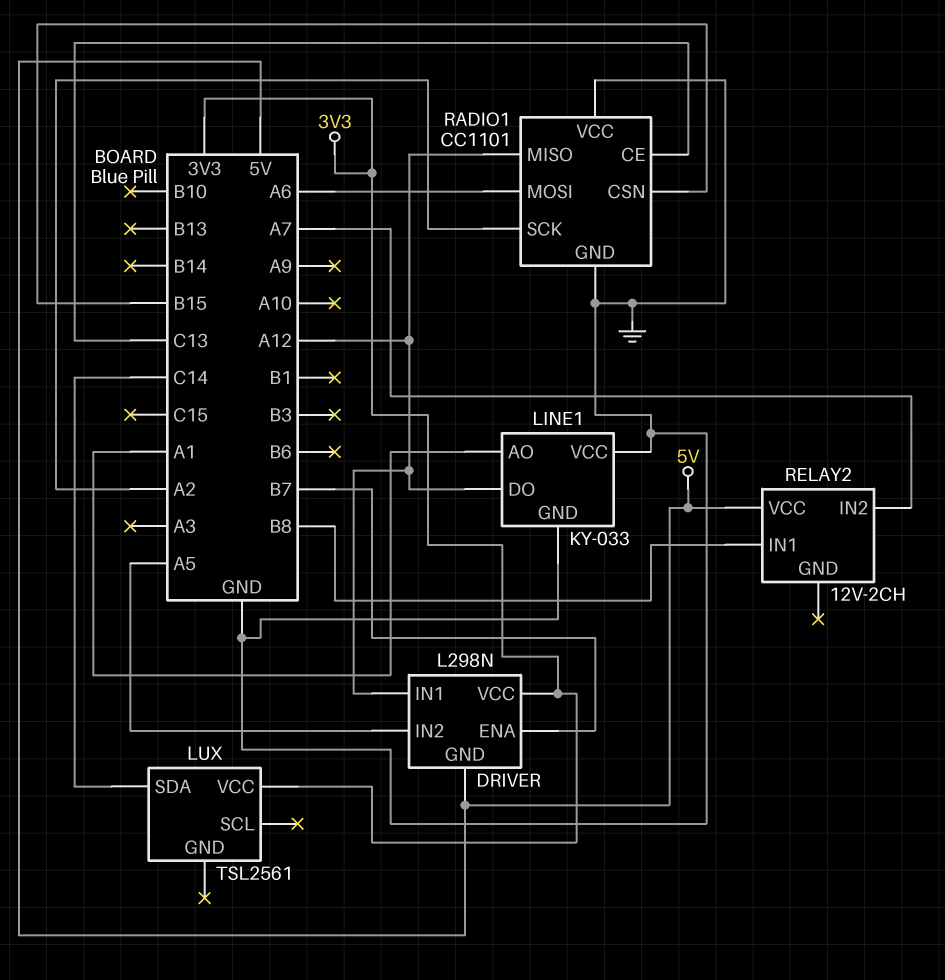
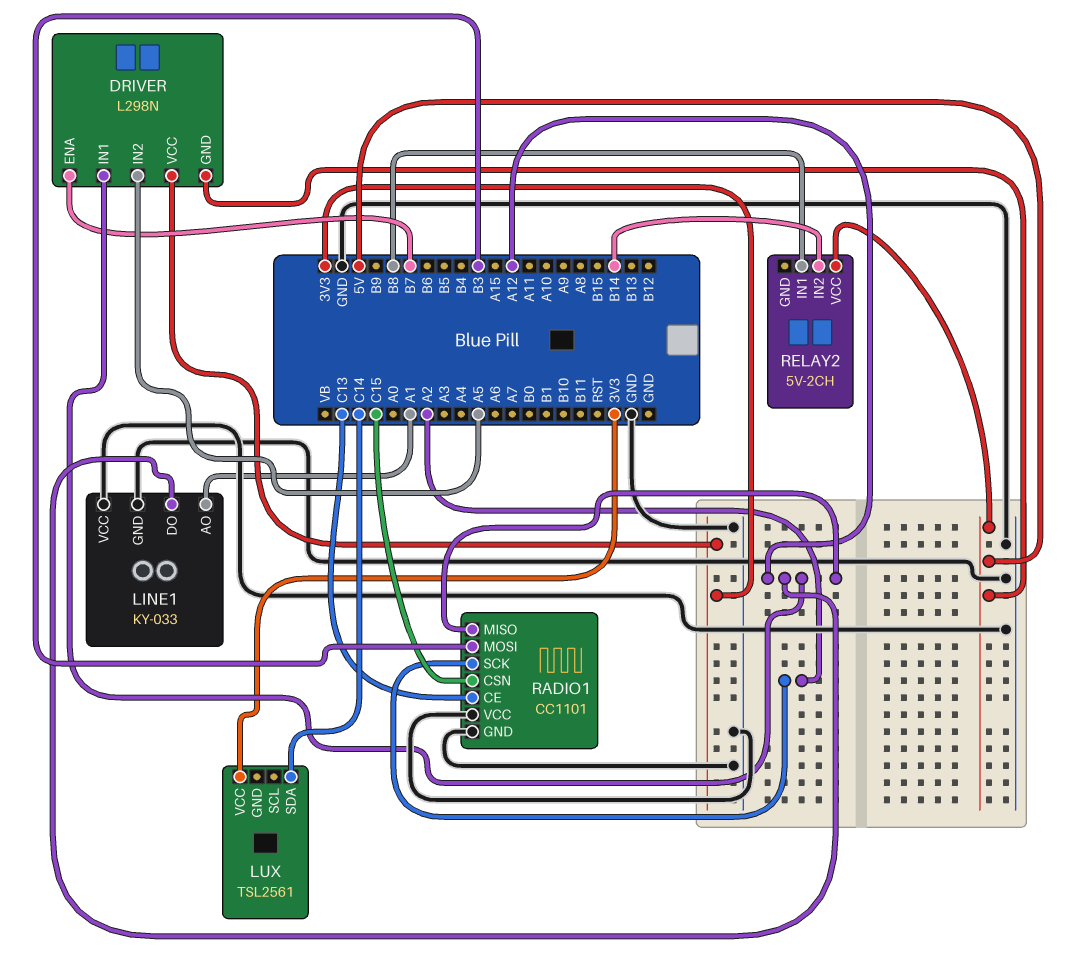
RADIO1 pin CSN: B15 -> C15
RADIO1 pin MOSI: A6 -> B3
RELAY2: 12V-2CH -> 5V-2CH
RELAY2 pin IN2: A7 -> B14

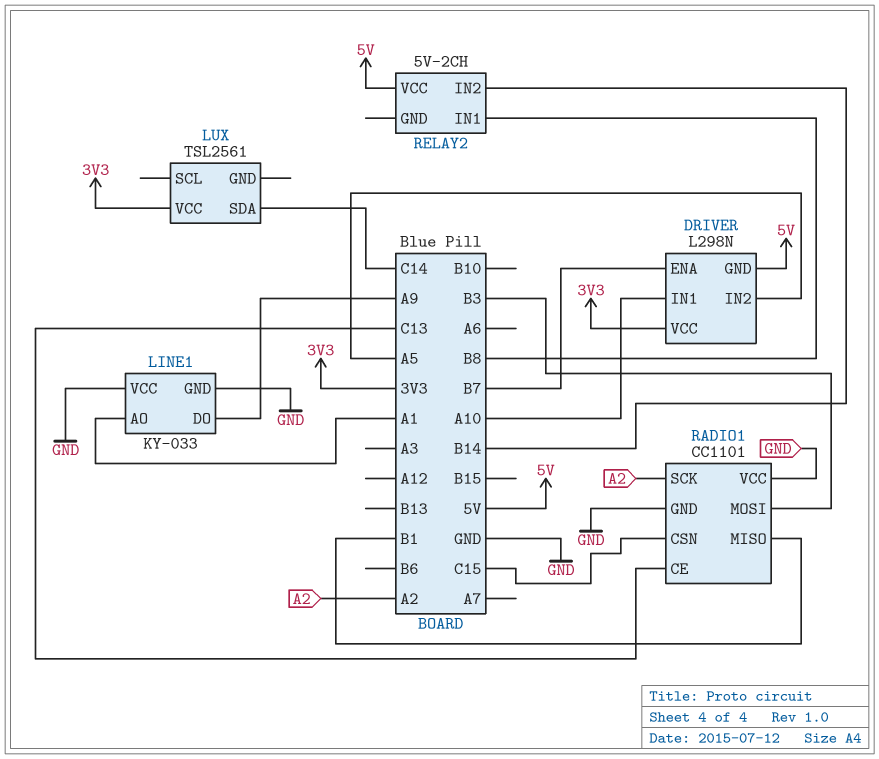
DRIVER pin IN1: A12 -> A10
LINE1 pin DO: A12 -> A9
RADIO1 pin MISO: A12 -> B1

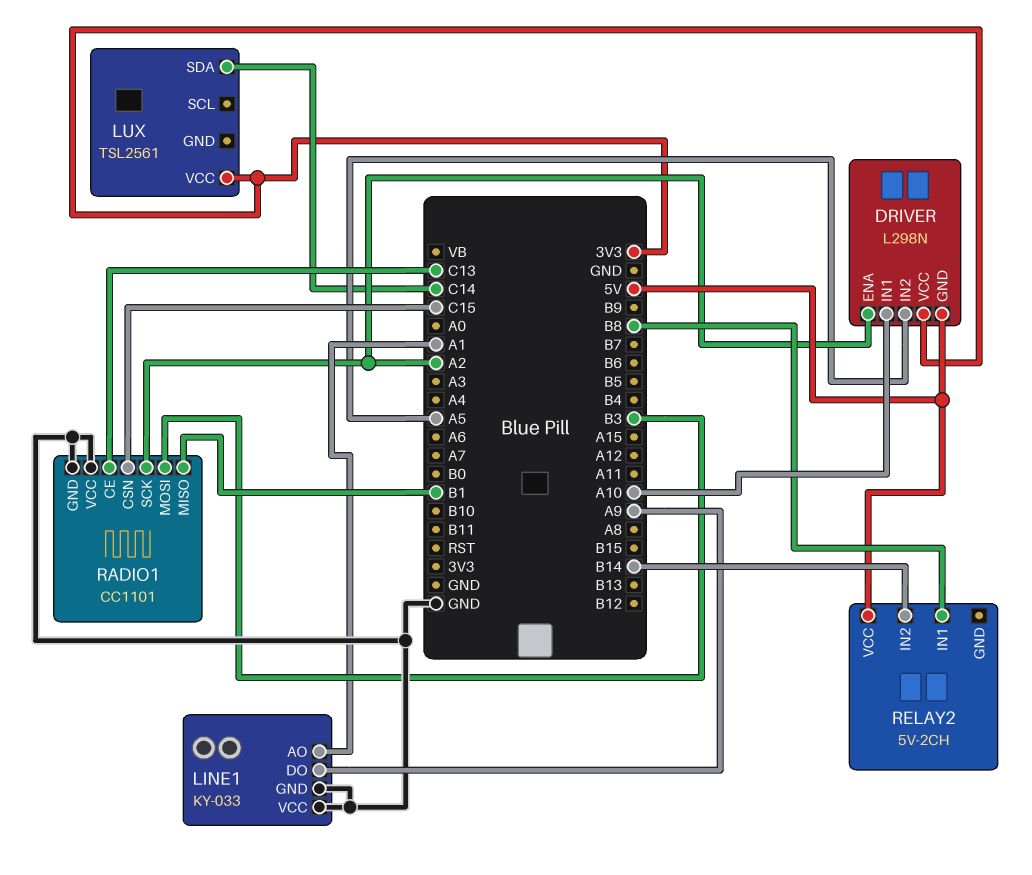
DRIVER pin ENA: B7 -> A2

